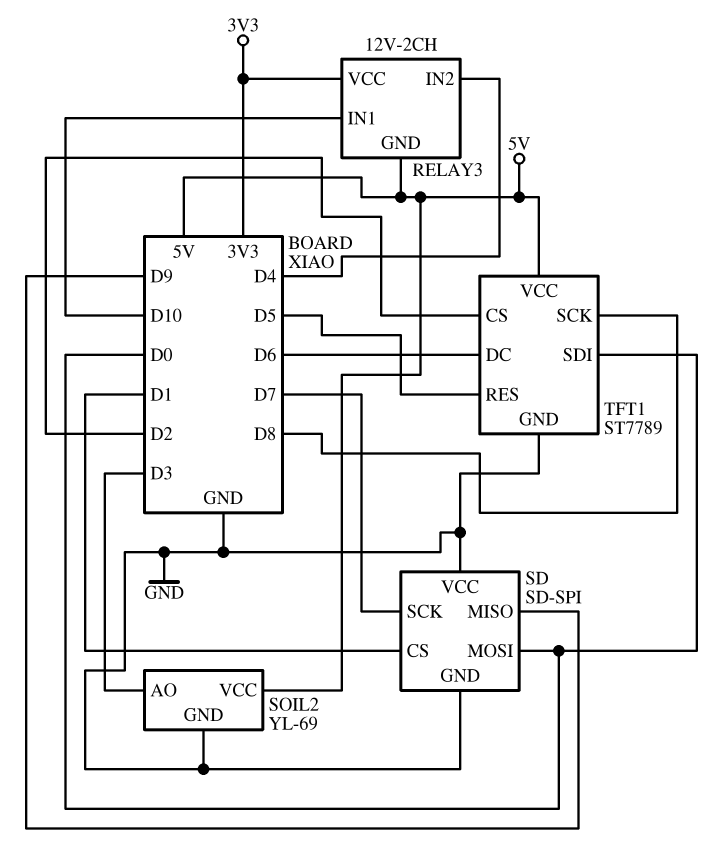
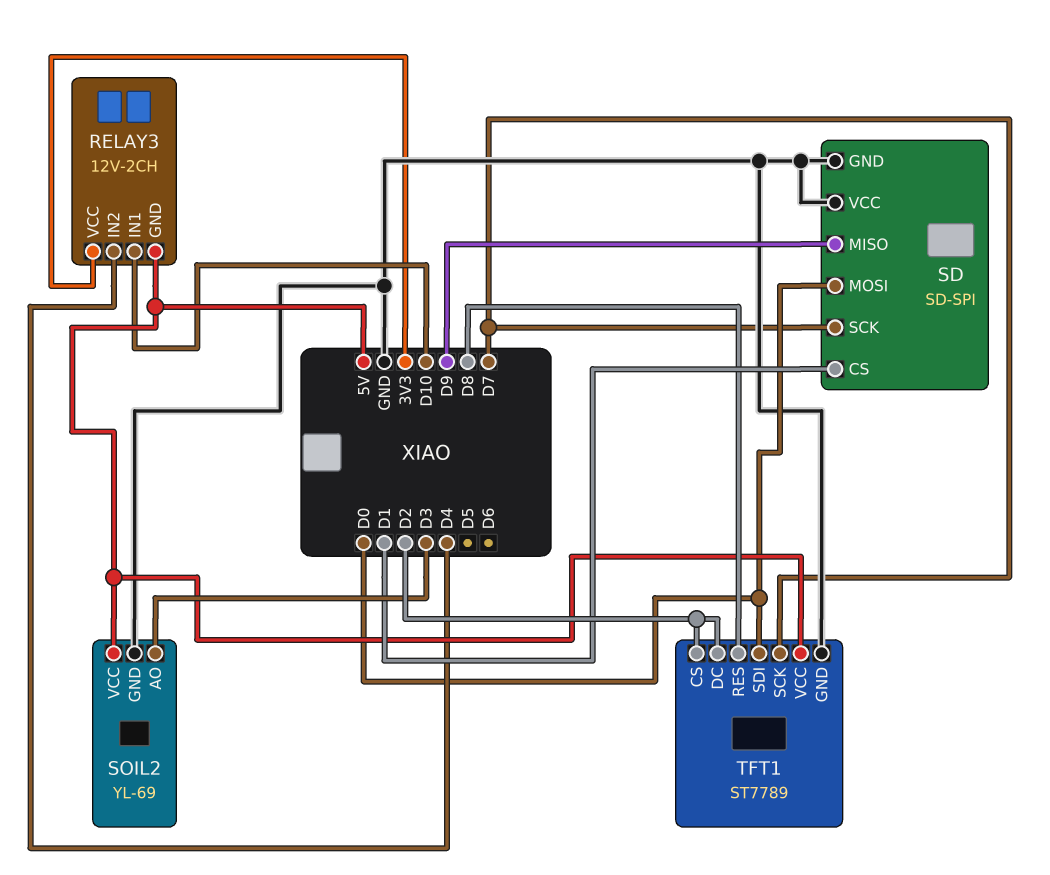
TFT1 pin DC: D6 -> D2
TFT1 pin RES: D5 -> D8
TFT1 pin SCK: D8 -> D7

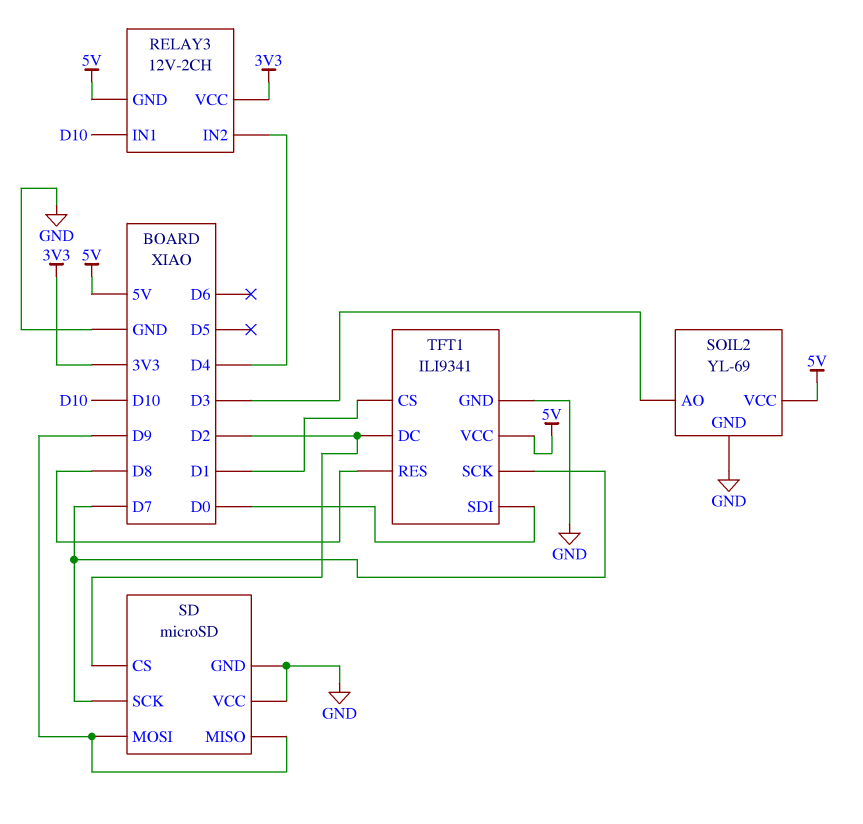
SD: SD-SPI -> microSD
SD pin CS: D1 -> D2
SD pin MOSI: D0 -> D9
TFT1: ST7789 -> ILI9341
TFT1 pin CS: D2 -> D1

